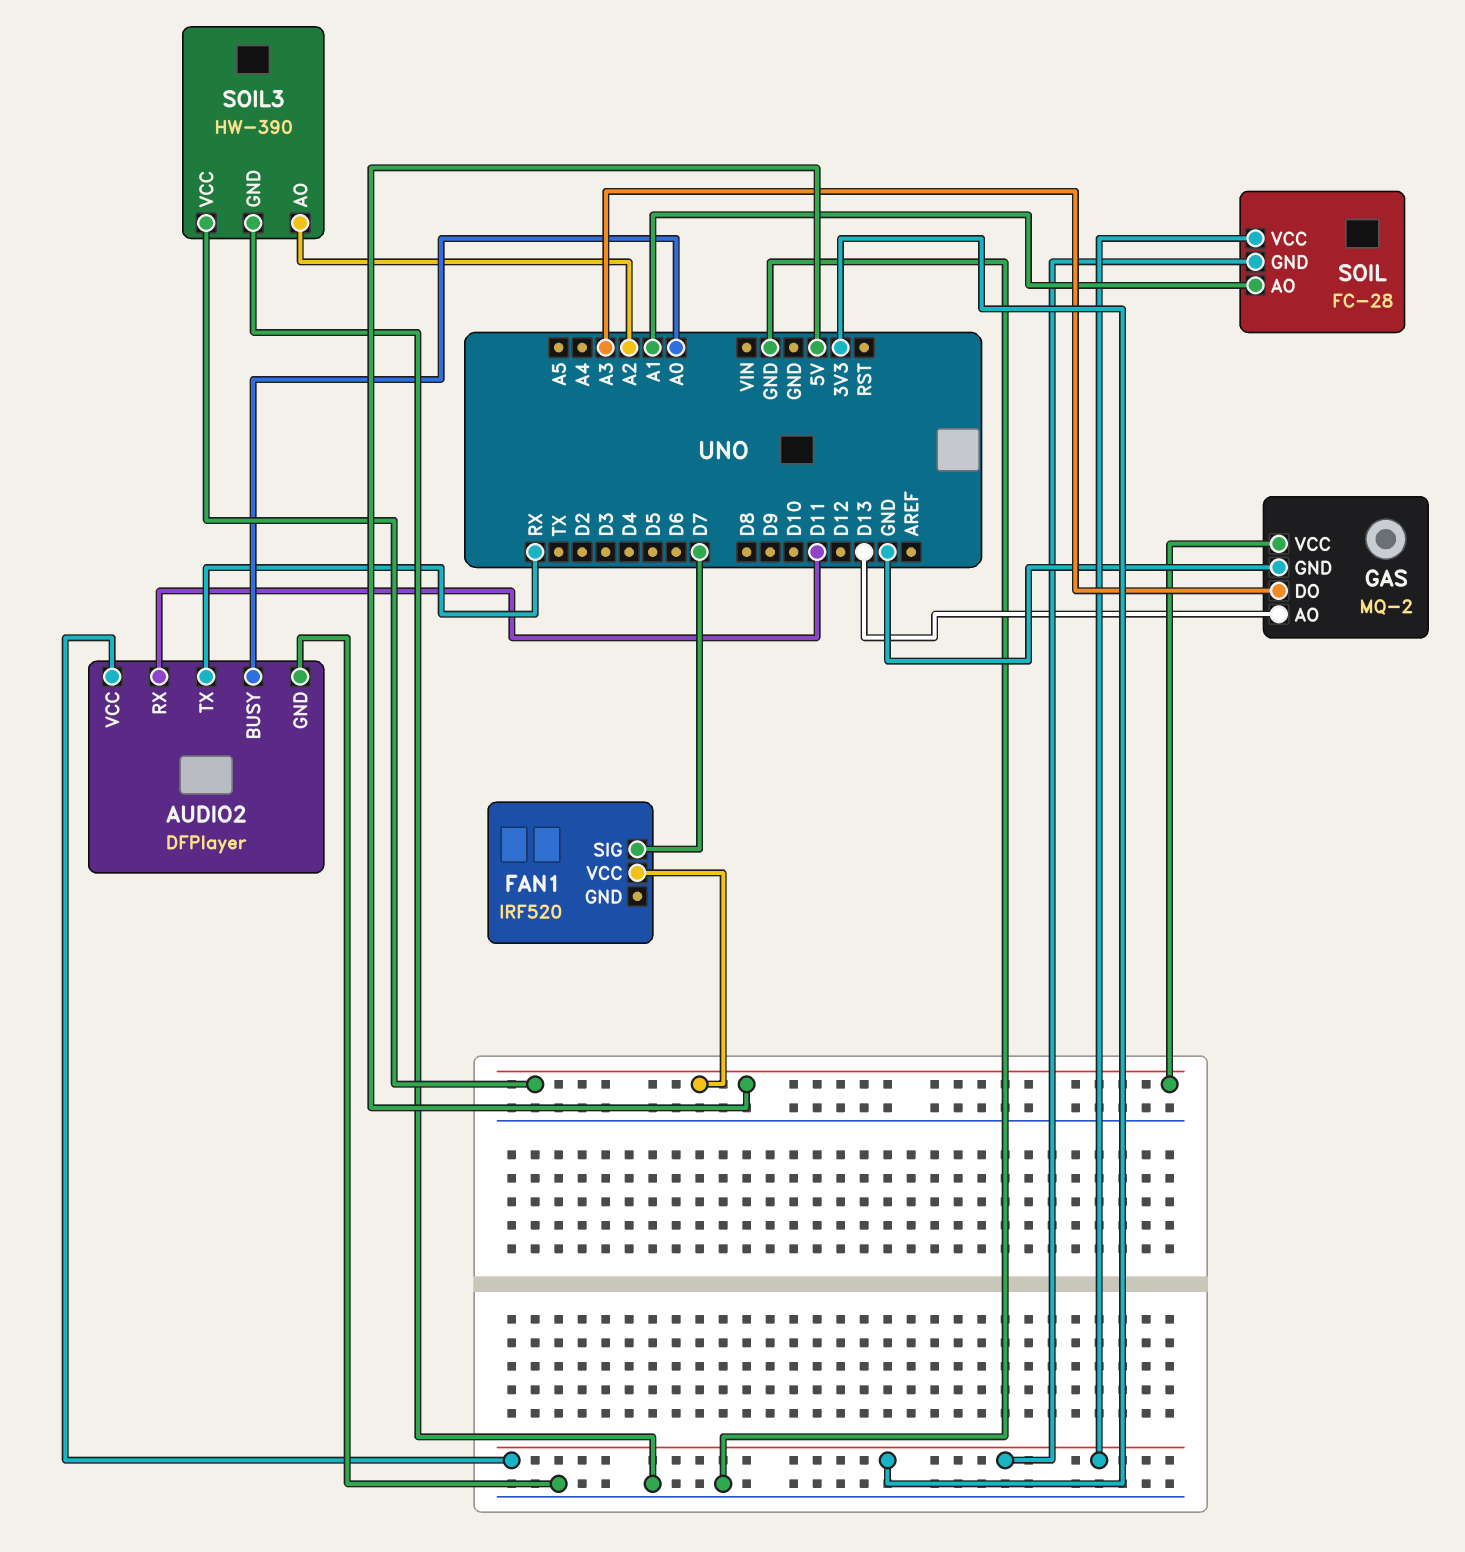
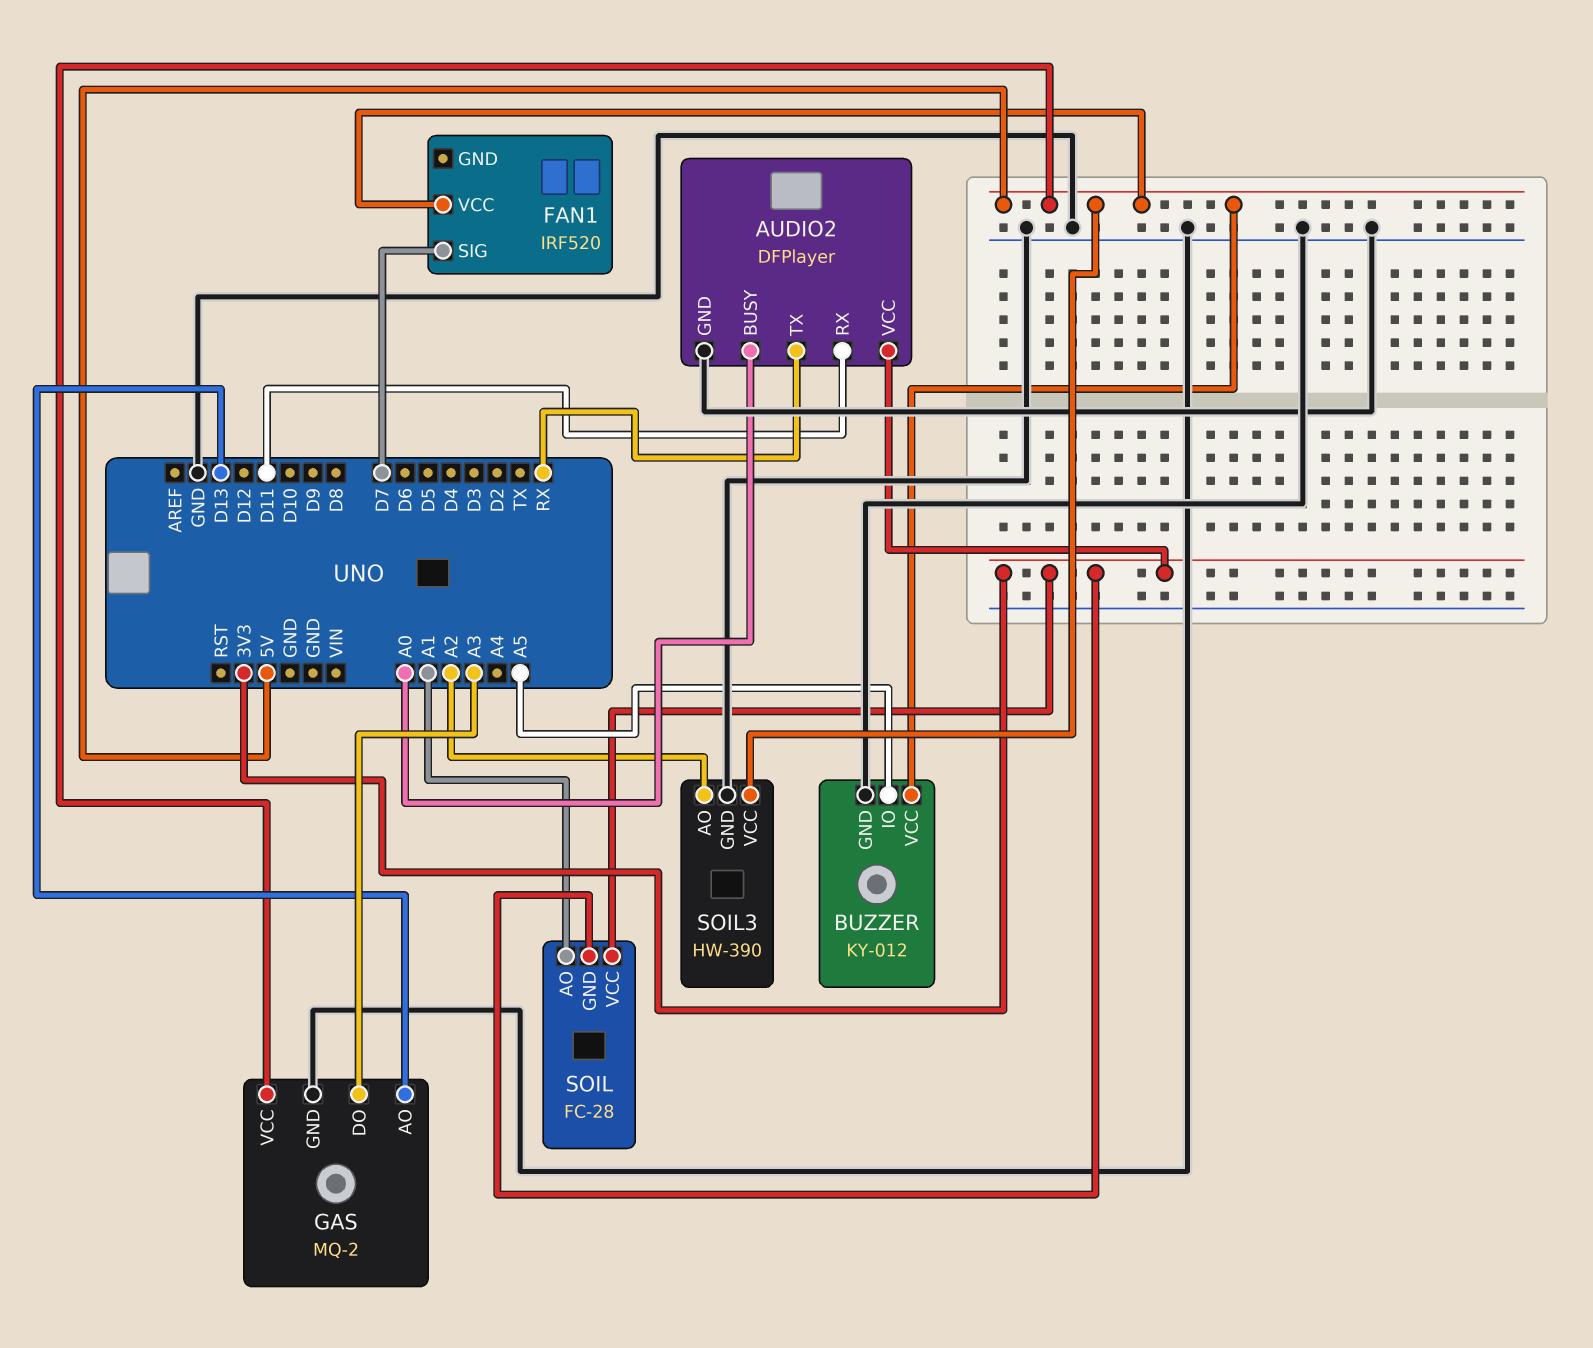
BUZZER: none -> KY-012
BUZZER pin GND: none -> GND
BUZZER pin IO: none -> A5
BUZZER pin VCC: none -> 5V

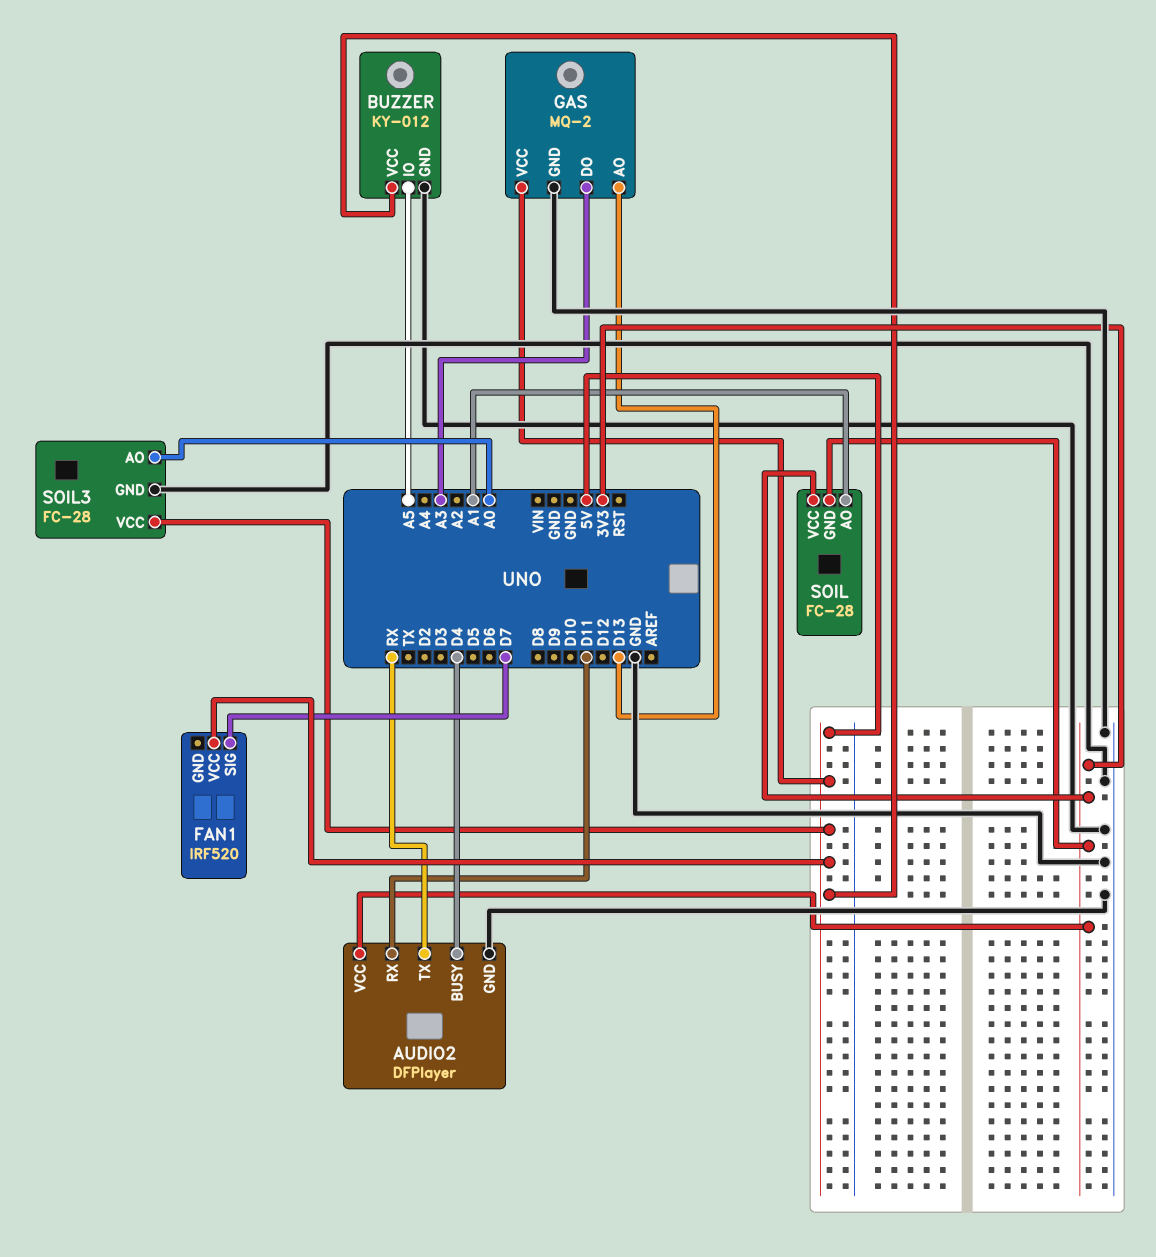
AUDIO2 pin BUSY: A0 -> D4
SOIL3: HW-390 -> FC-28
SOIL3 pin AO: A2 -> A0

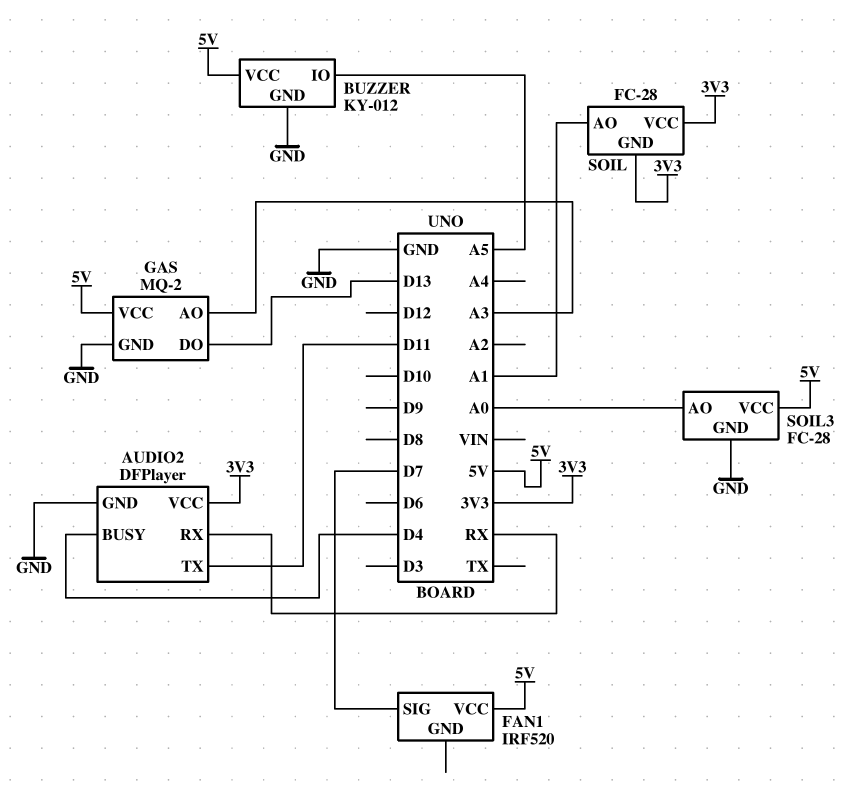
AUDIO2 pin RX: D11 -> RX
AUDIO2 pin TX: RX -> D11
GAS pin AO: D13 -> A3
GAS pin DO: A3 -> D13

